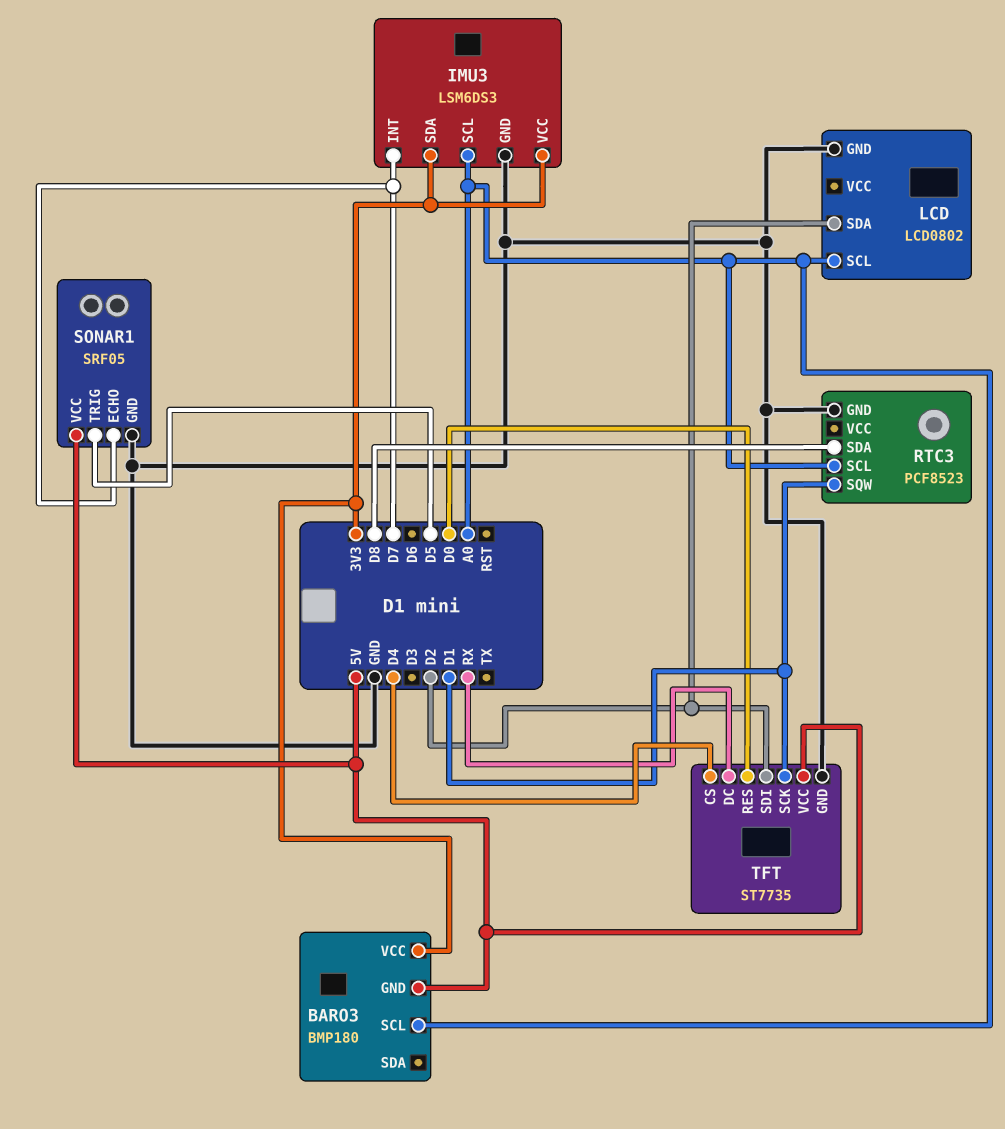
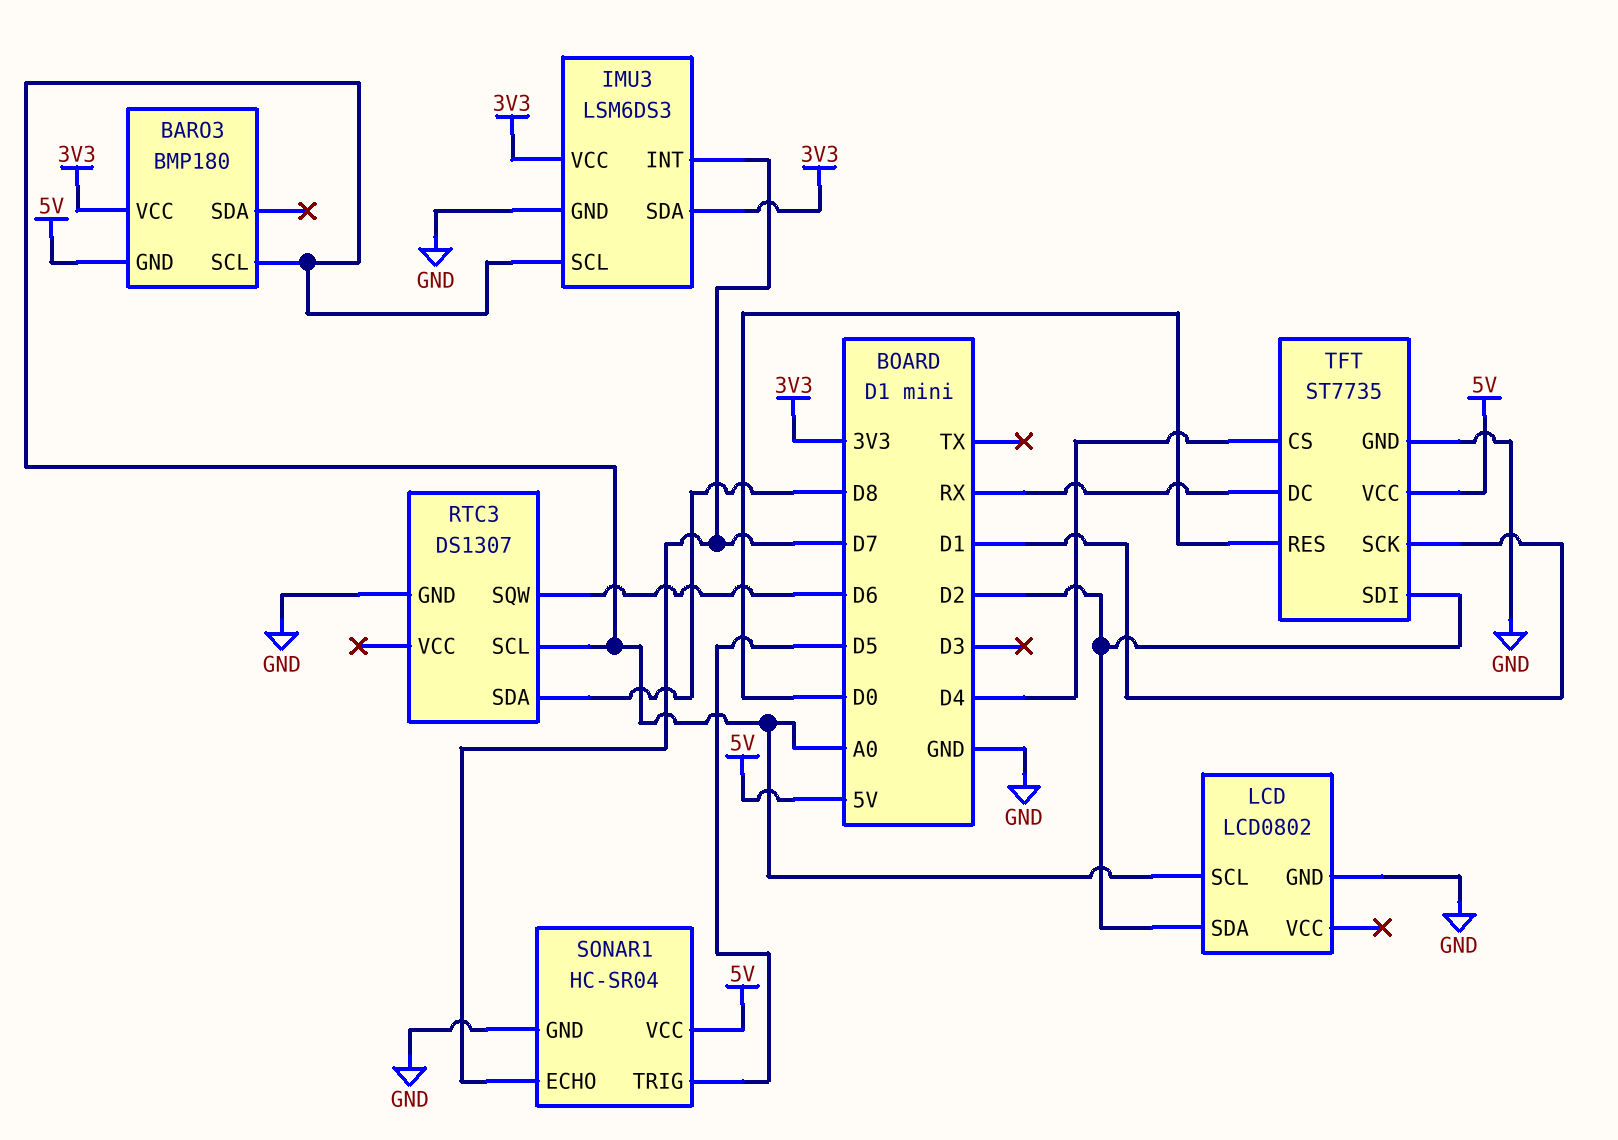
RTC3: PCF8523 -> DS1307
RTC3 pin SQW: D1 -> D6
SONAR1: SRF05 -> HC-SR04

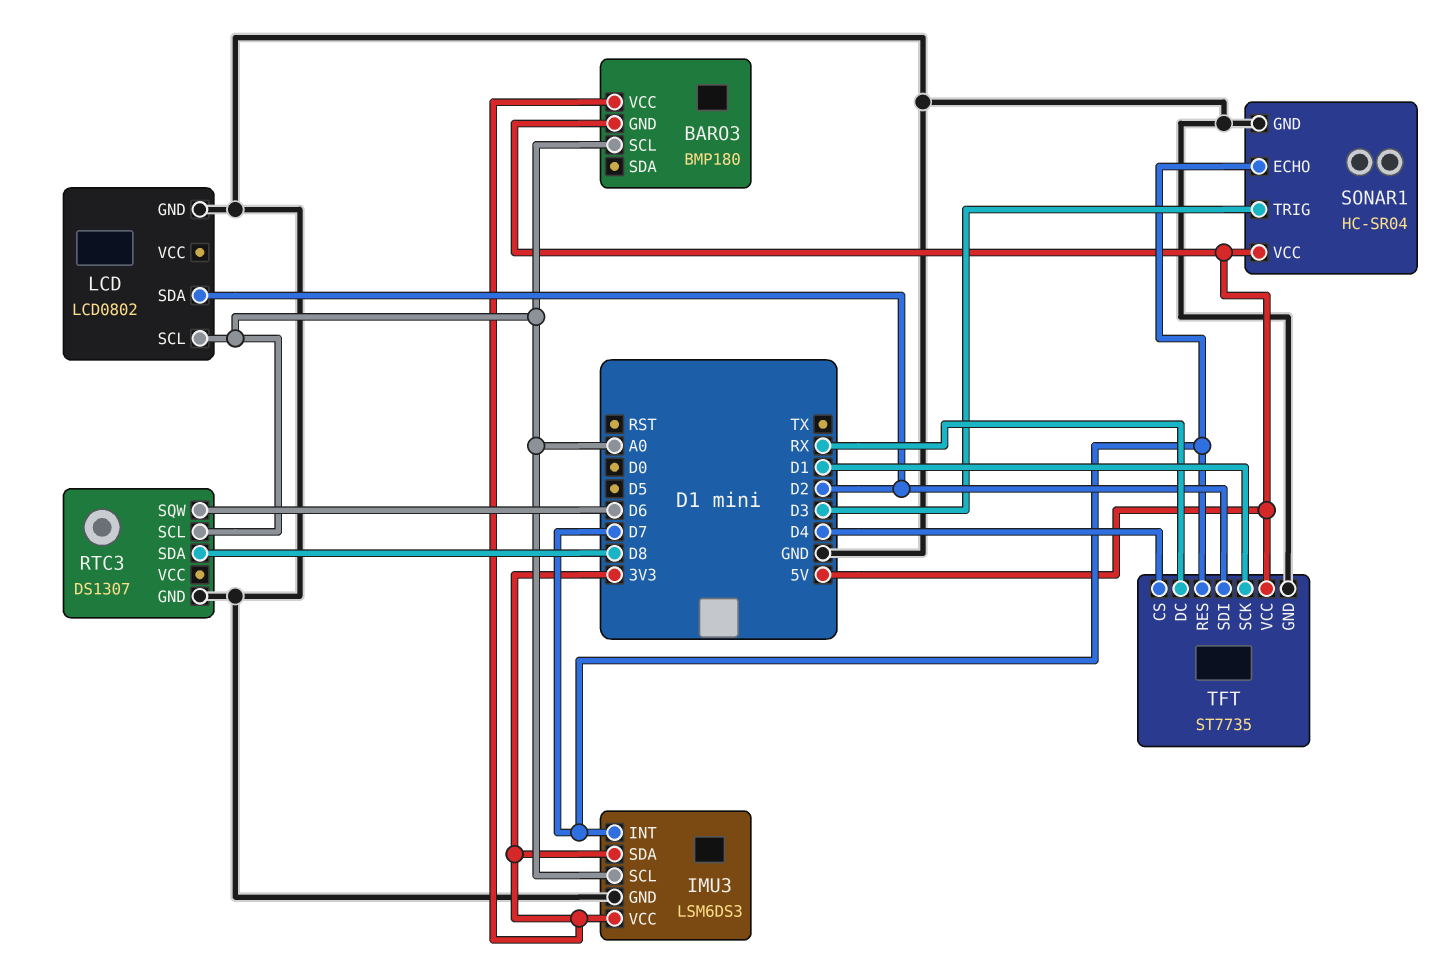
SONAR1 pin TRIG: D5 -> D3
TFT pin RES: D0 -> D7

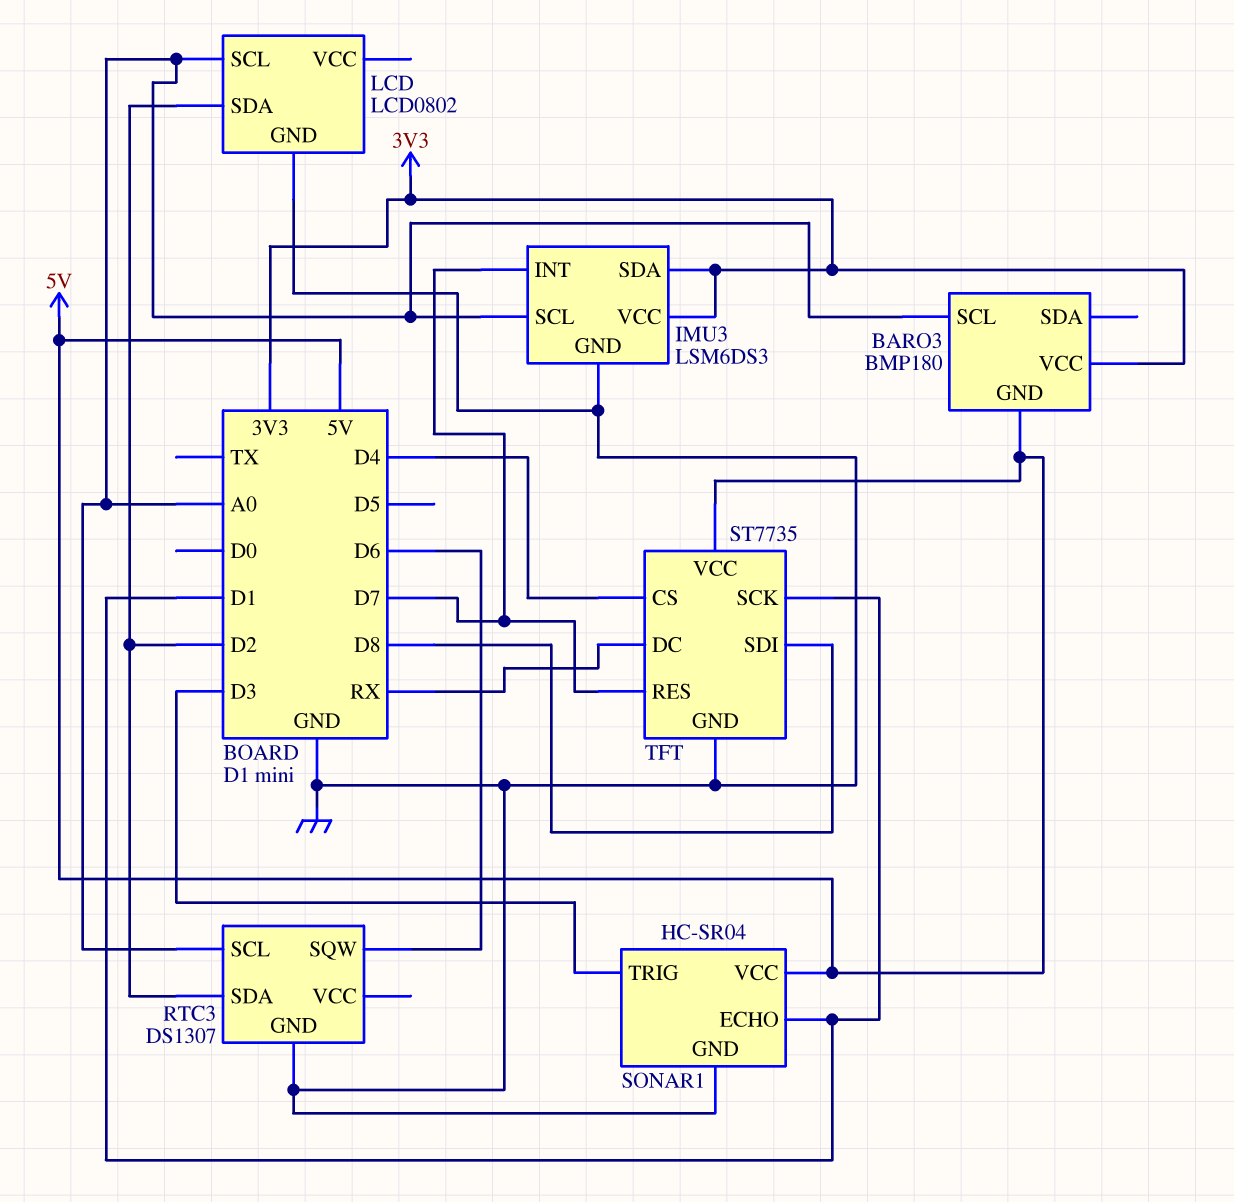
RTC3 pin SDA: D8 -> D2
SONAR1 pin ECHO: D7 -> D1
TFT pin SDI: D2 -> D8

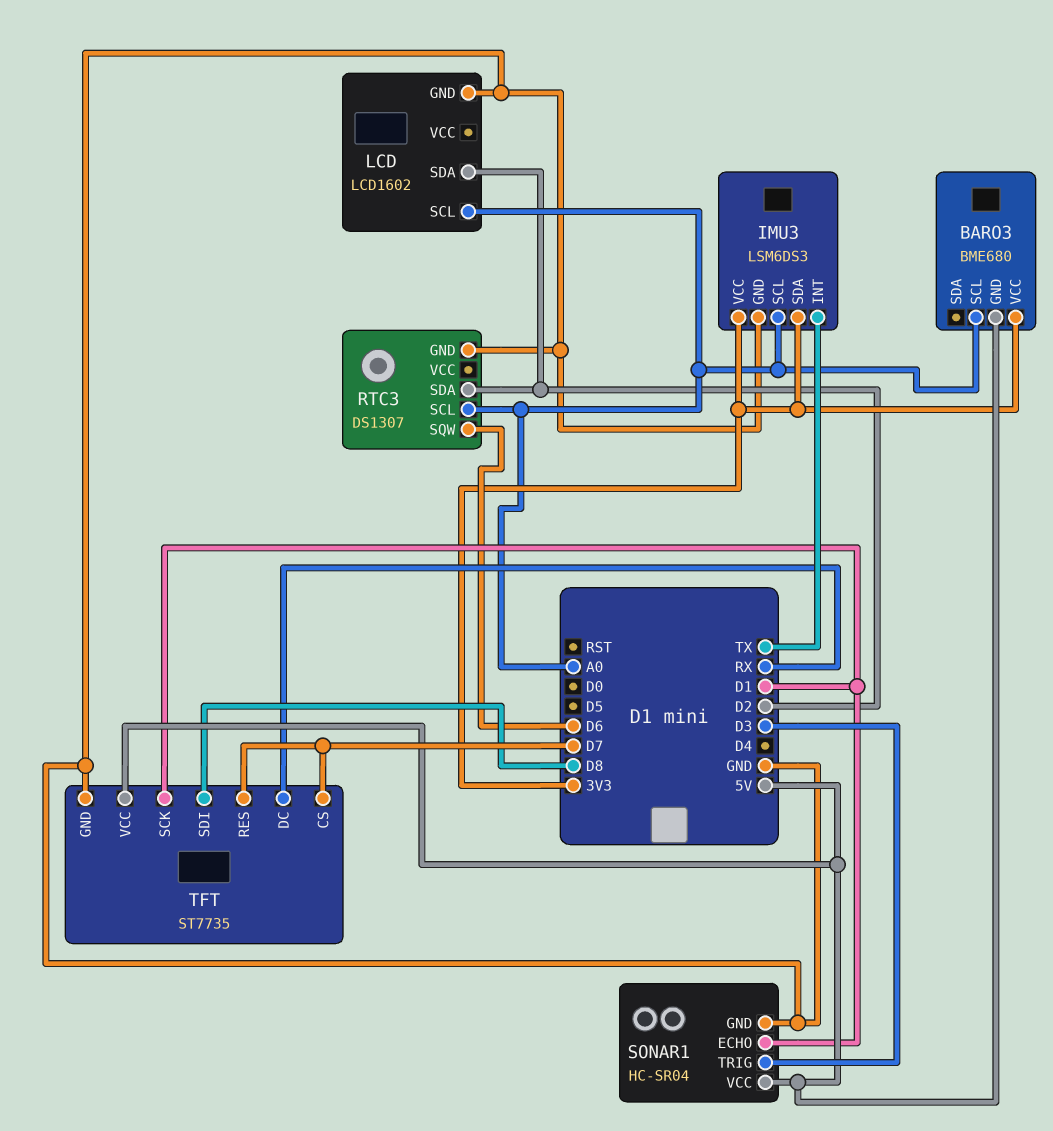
BARO3: BMP180 -> BME680
IMU3 pin INT: D7 -> TX
LCD: LCD0802 -> LCD1602
TFT pin CS: D4 -> D7

